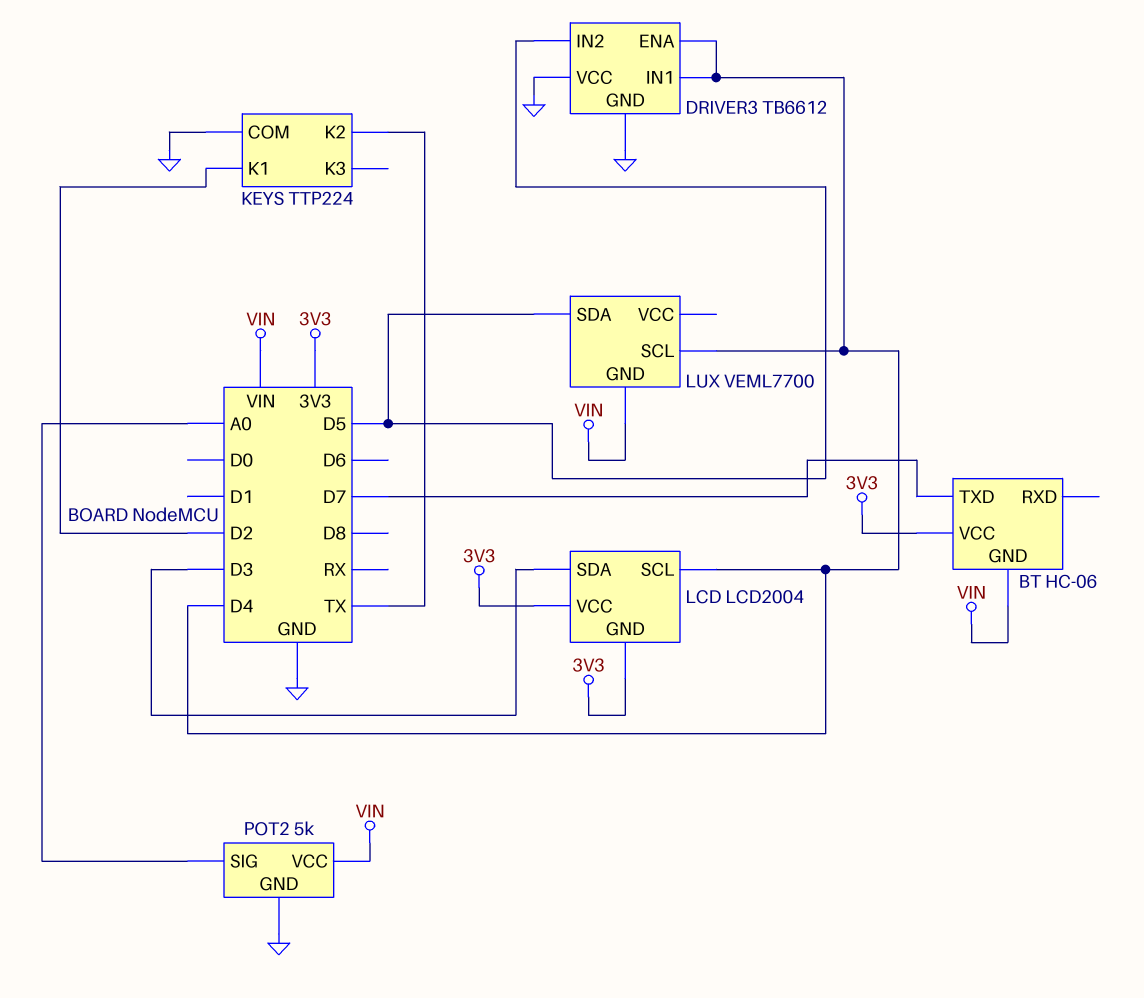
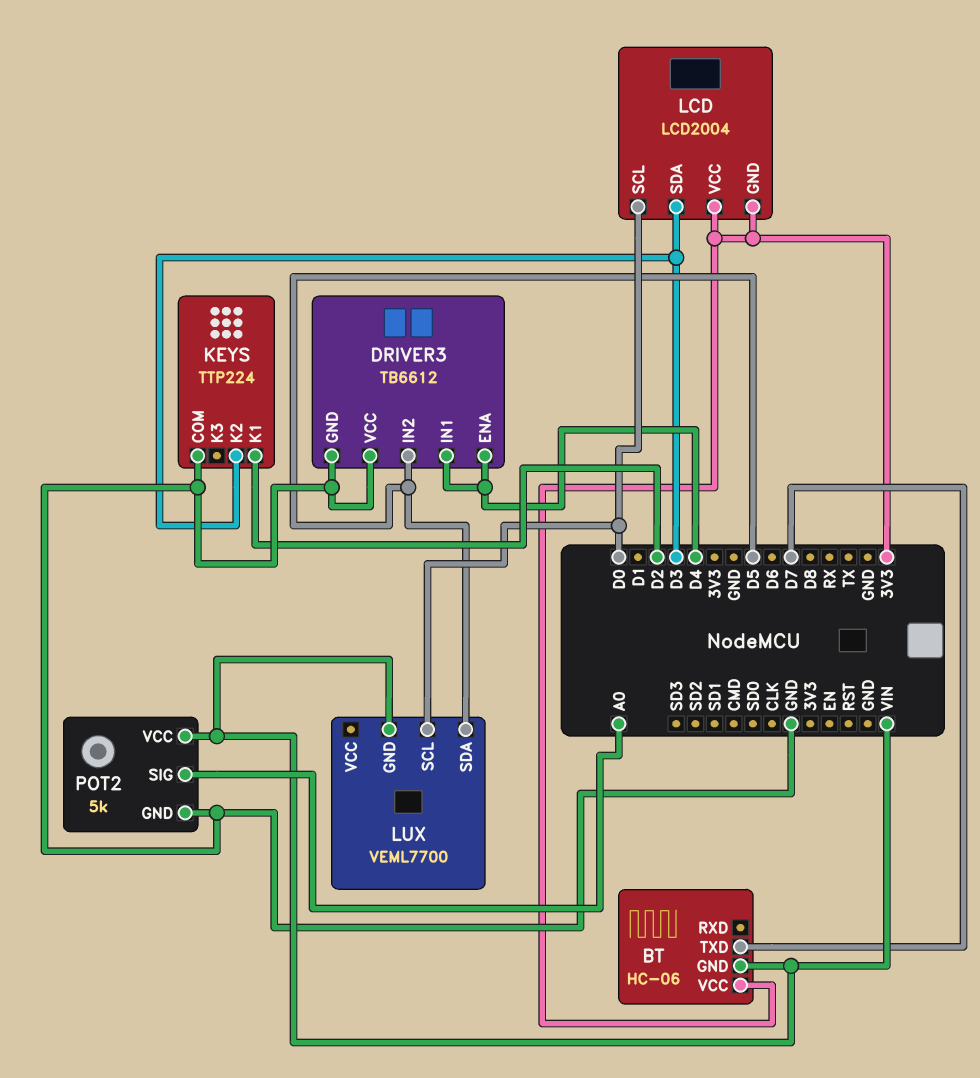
KEYS pin K2: TX -> D3
LCD pin SCL: D4 -> D0
LUX pin SCL: D4 -> D0

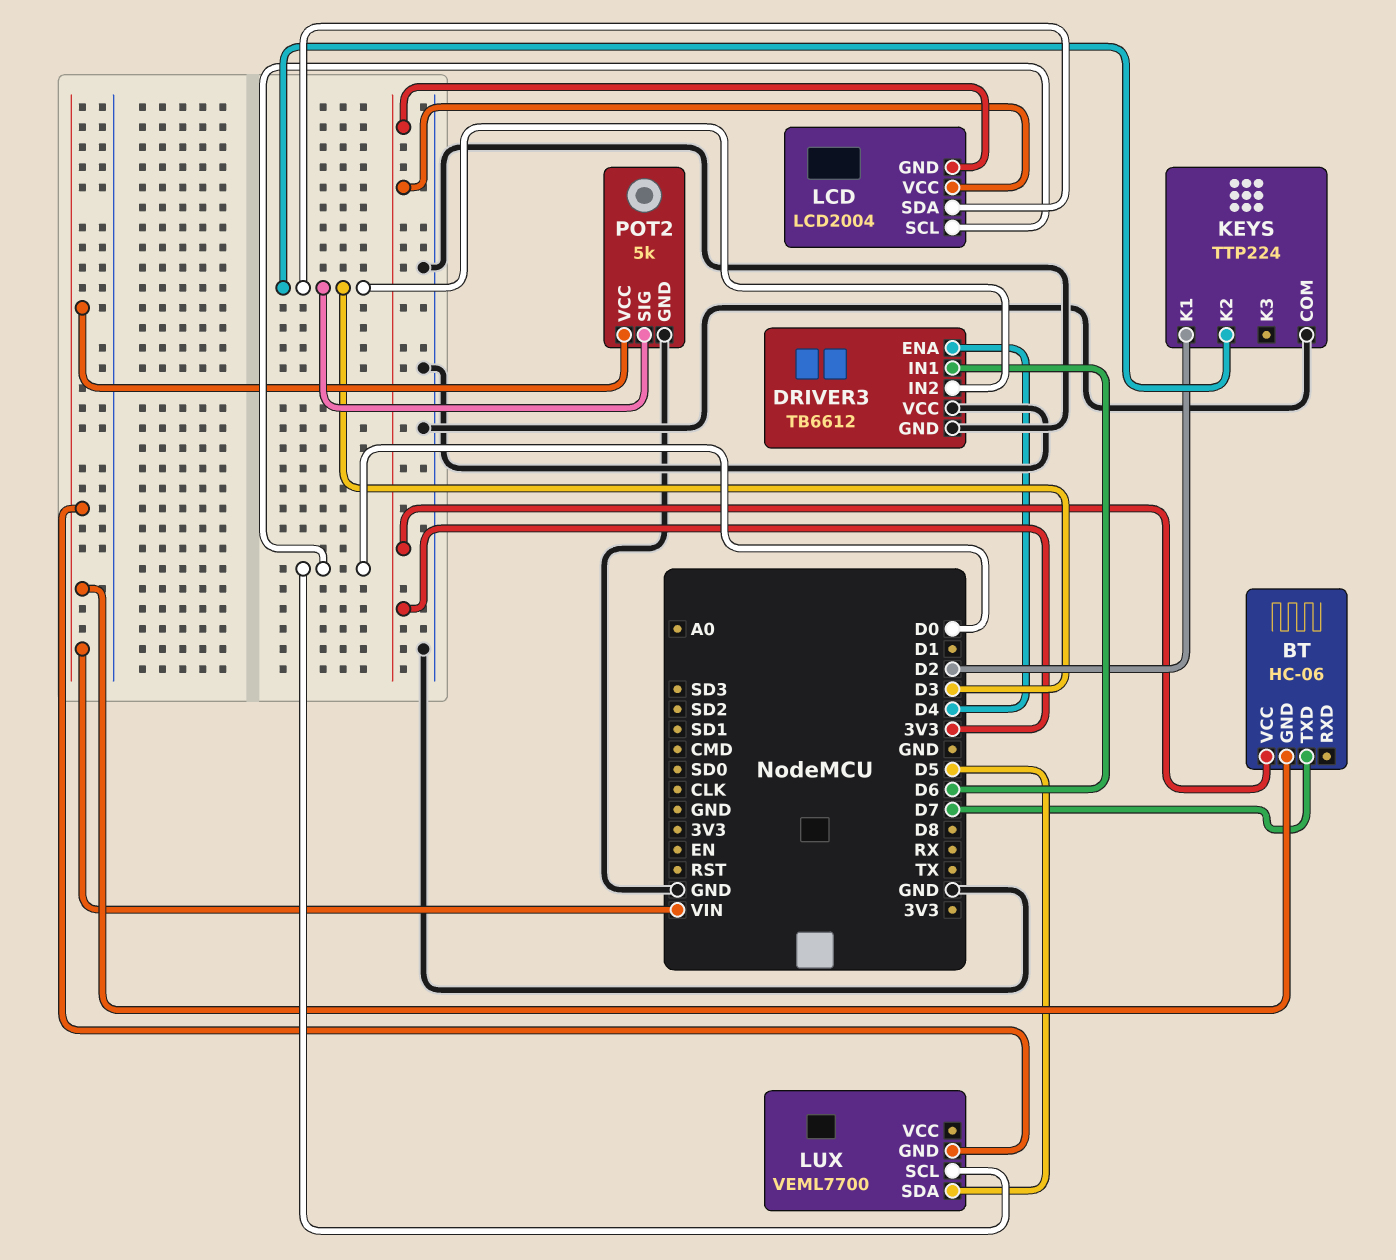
DRIVER3 pin IN1: D4 -> D6
DRIVER3 pin IN2: D5 -> D3
POT2 pin SIG: A0 -> D3

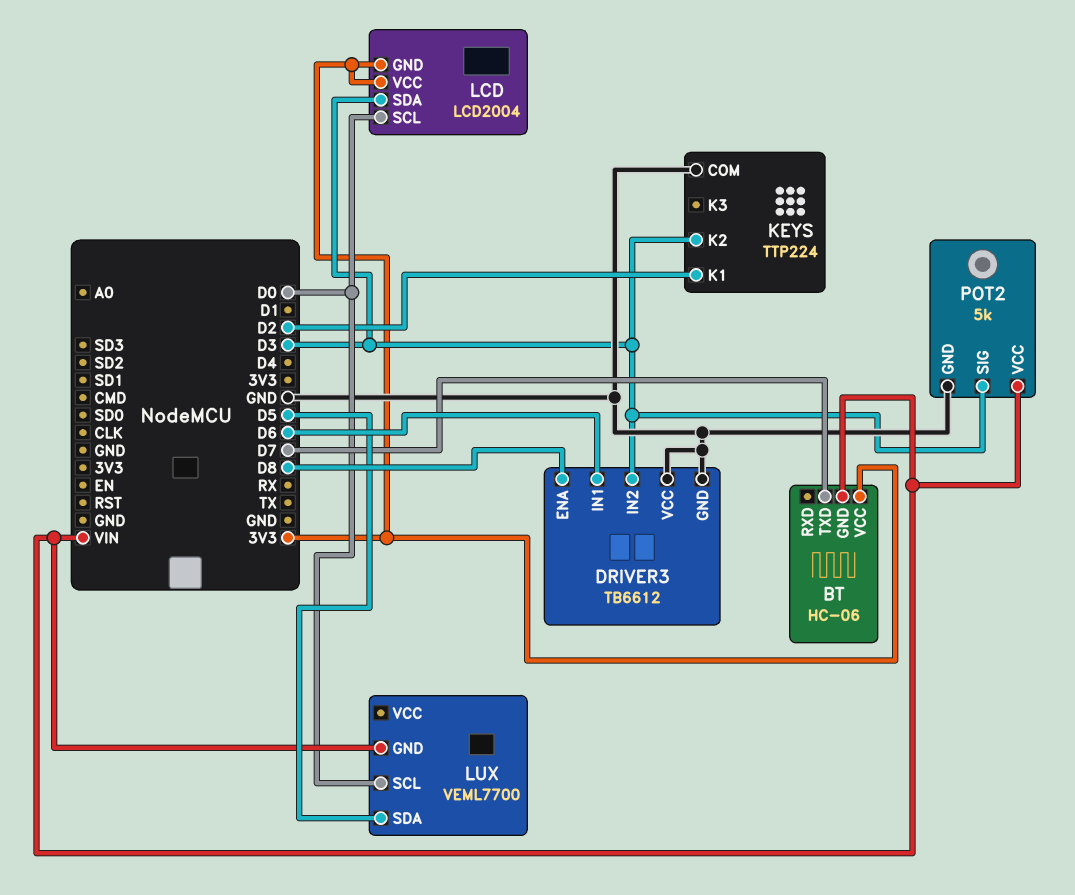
DRIVER3 pin ENA: D4 -> D8

